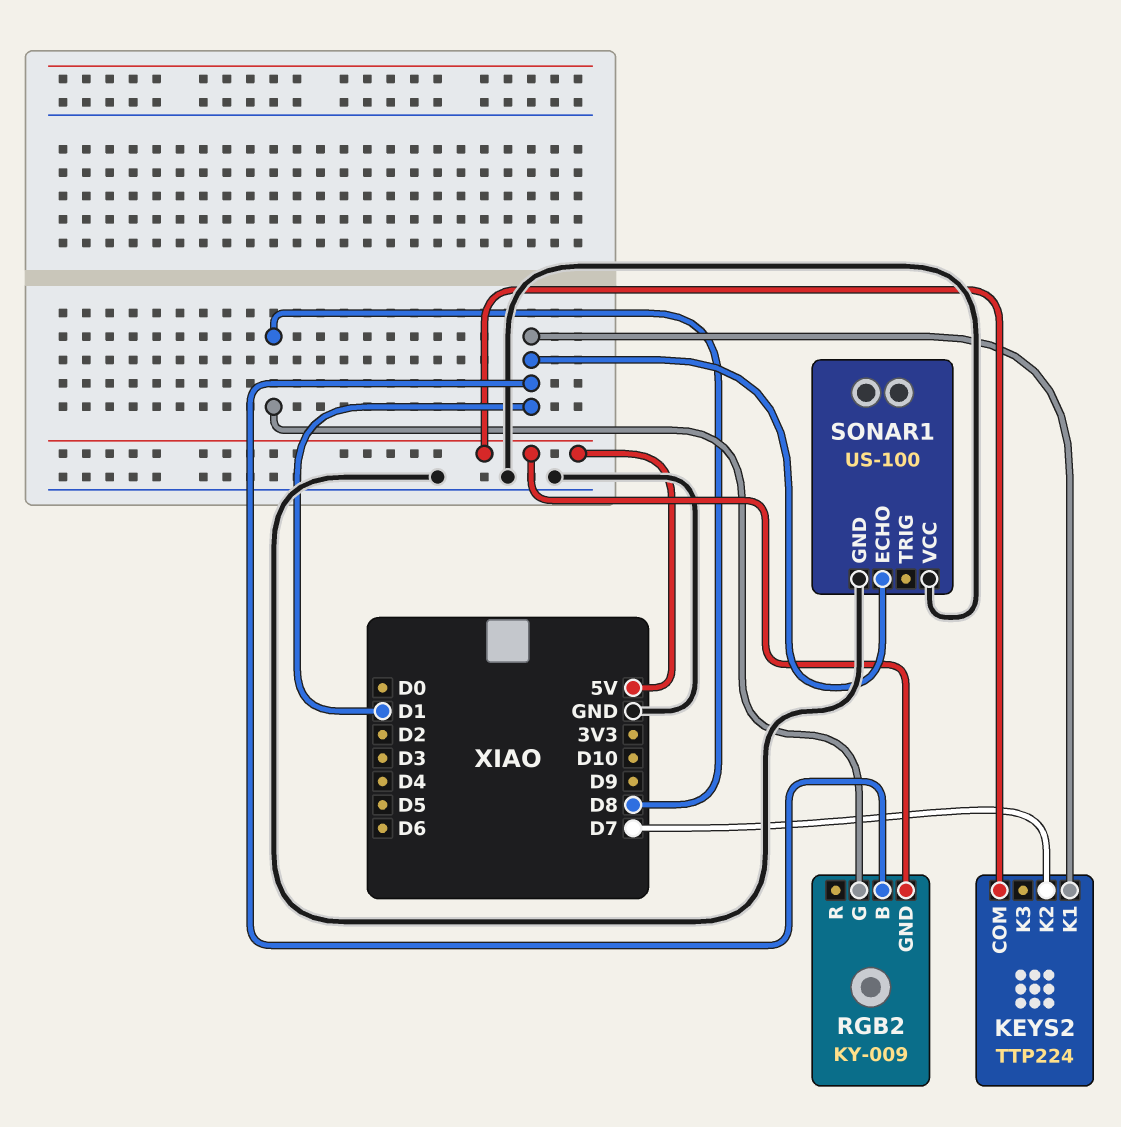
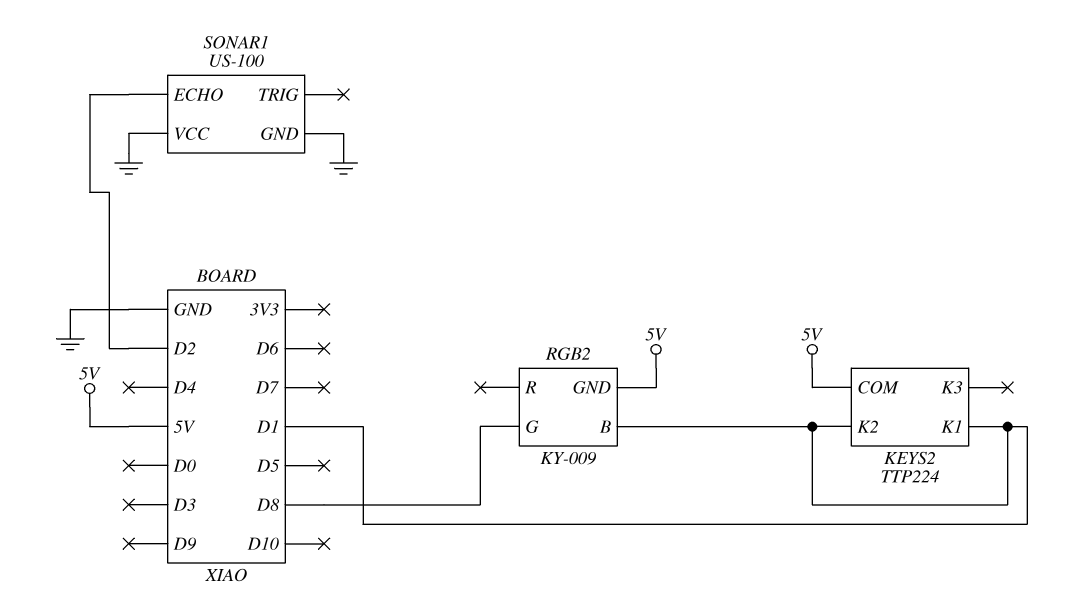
KEYS2 pin K2: D7 -> D1
SONAR1 pin ECHO: D1 -> D2

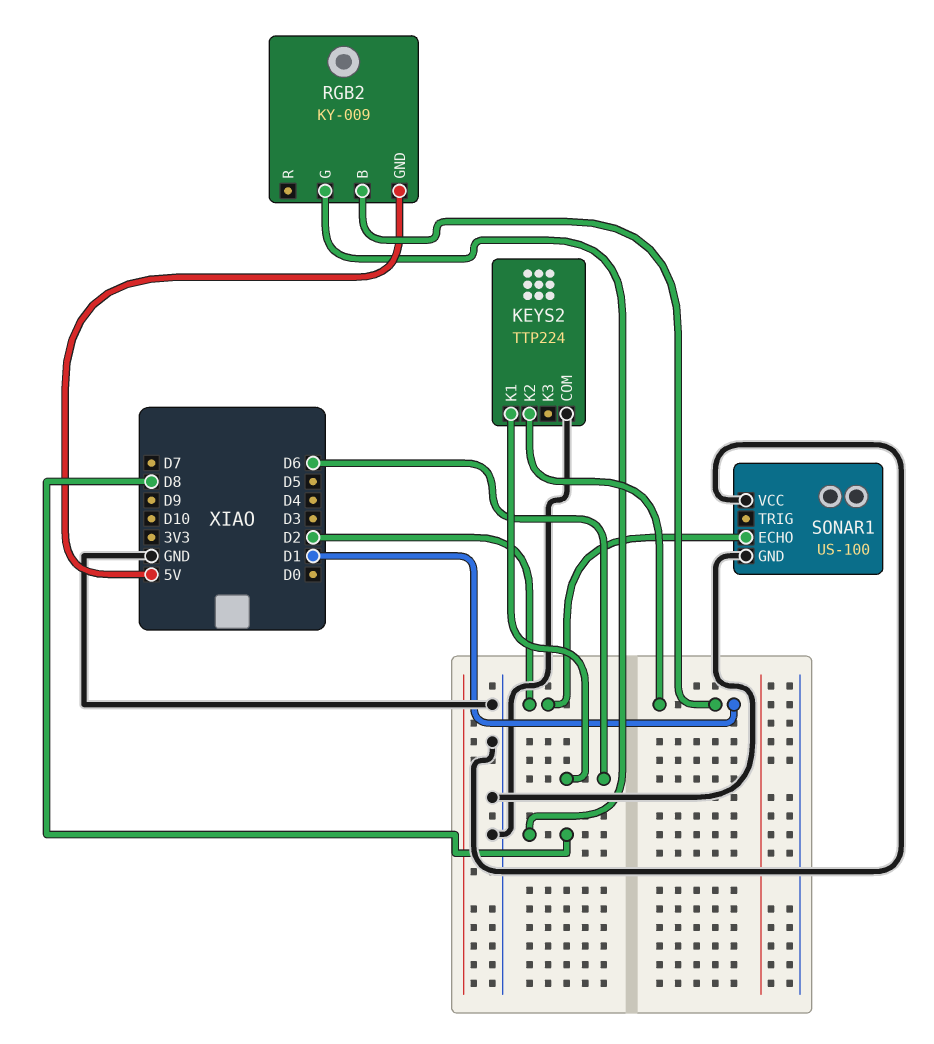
KEYS2 pin COM: 5V -> GND
KEYS2 pin K1: D1 -> D6

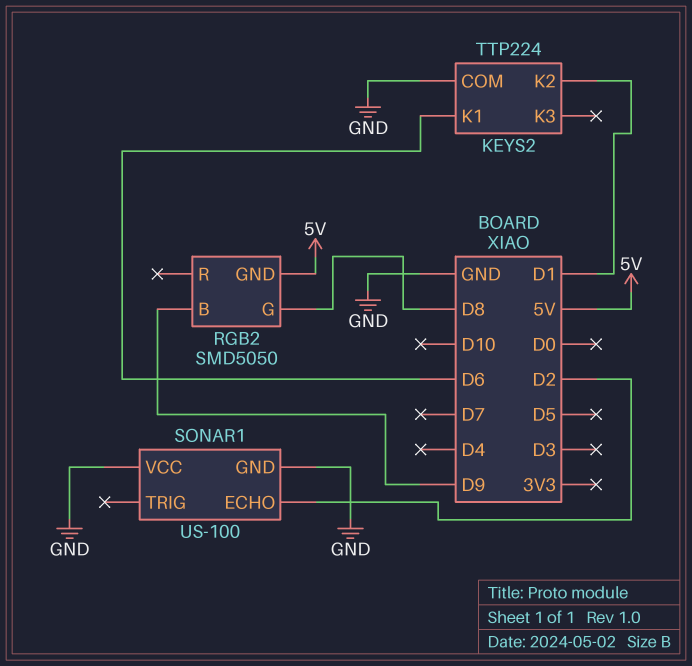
RGB2: KY-009 -> SMD5050
RGB2 pin B: D1 -> D9

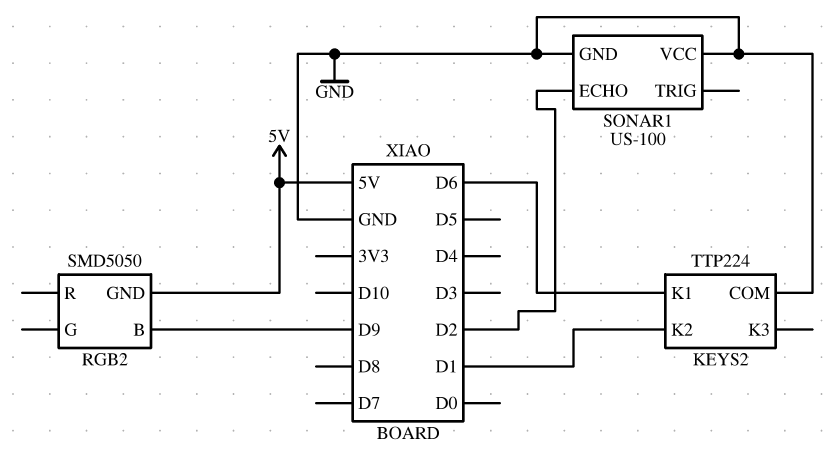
RGB2 pin G: D8 -> none

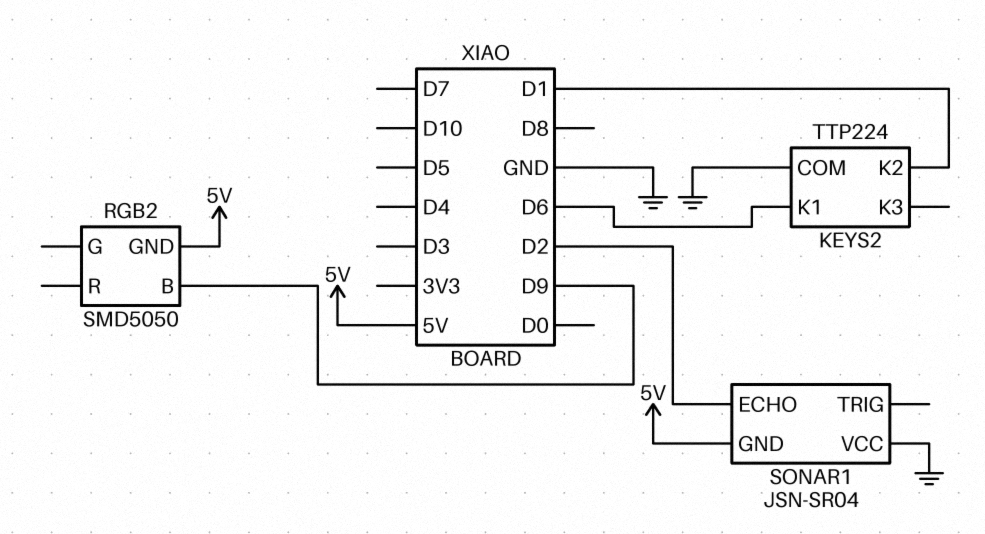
SONAR1: US-100 -> JSN-SR04
SONAR1 pin GND: GND -> 5V

